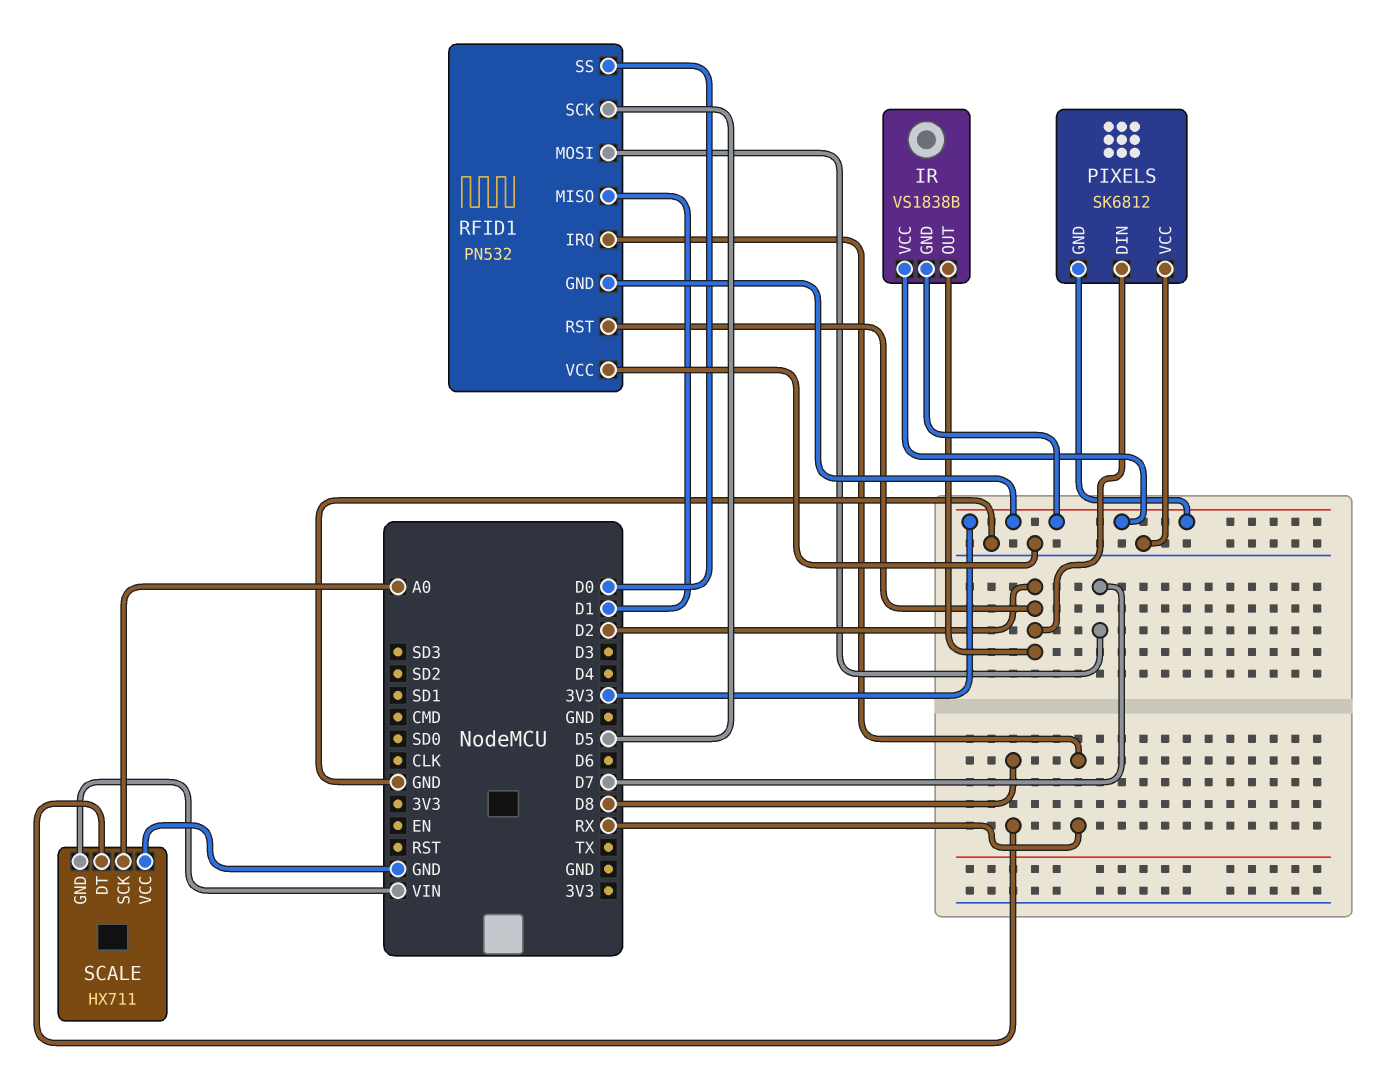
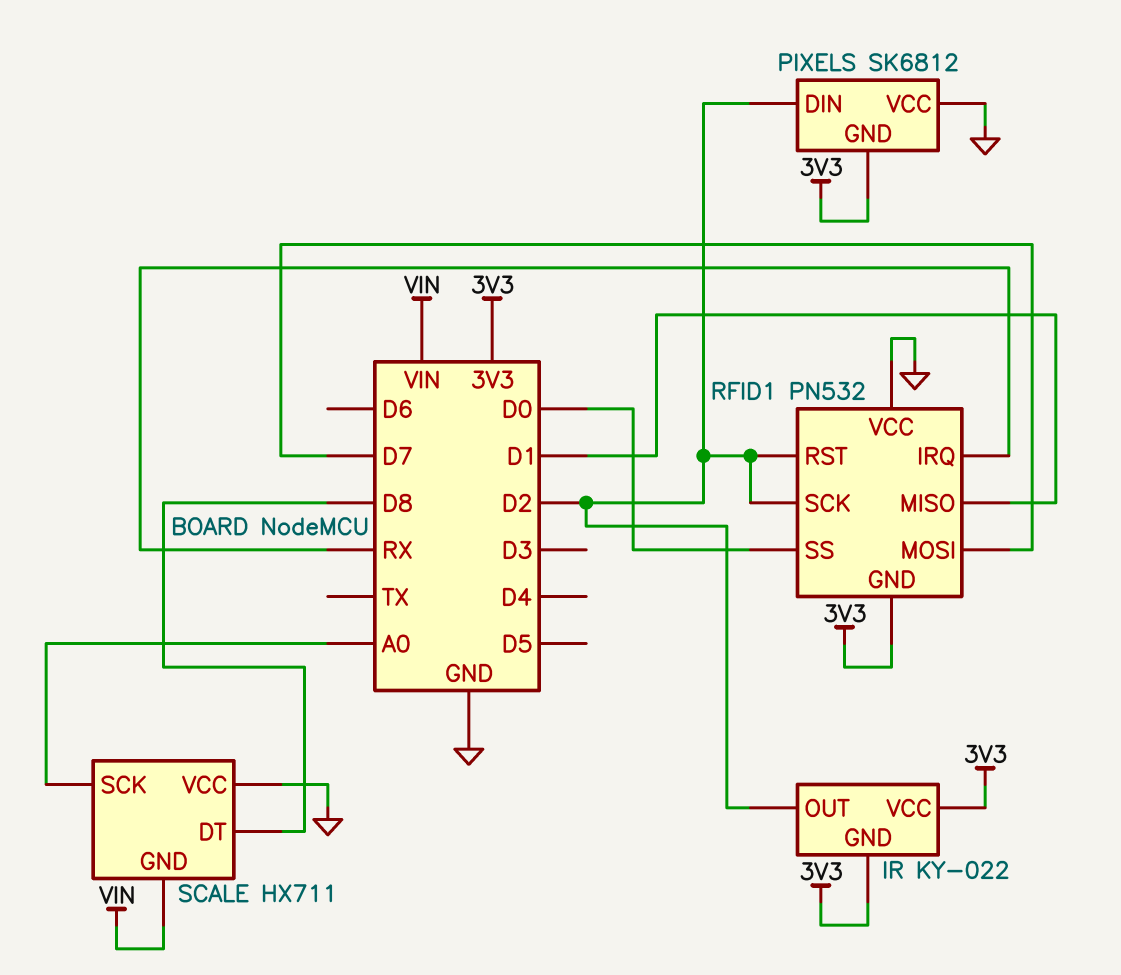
IR: VS1838B -> KY-022
RFID1 pin SCK: D5 -> D2

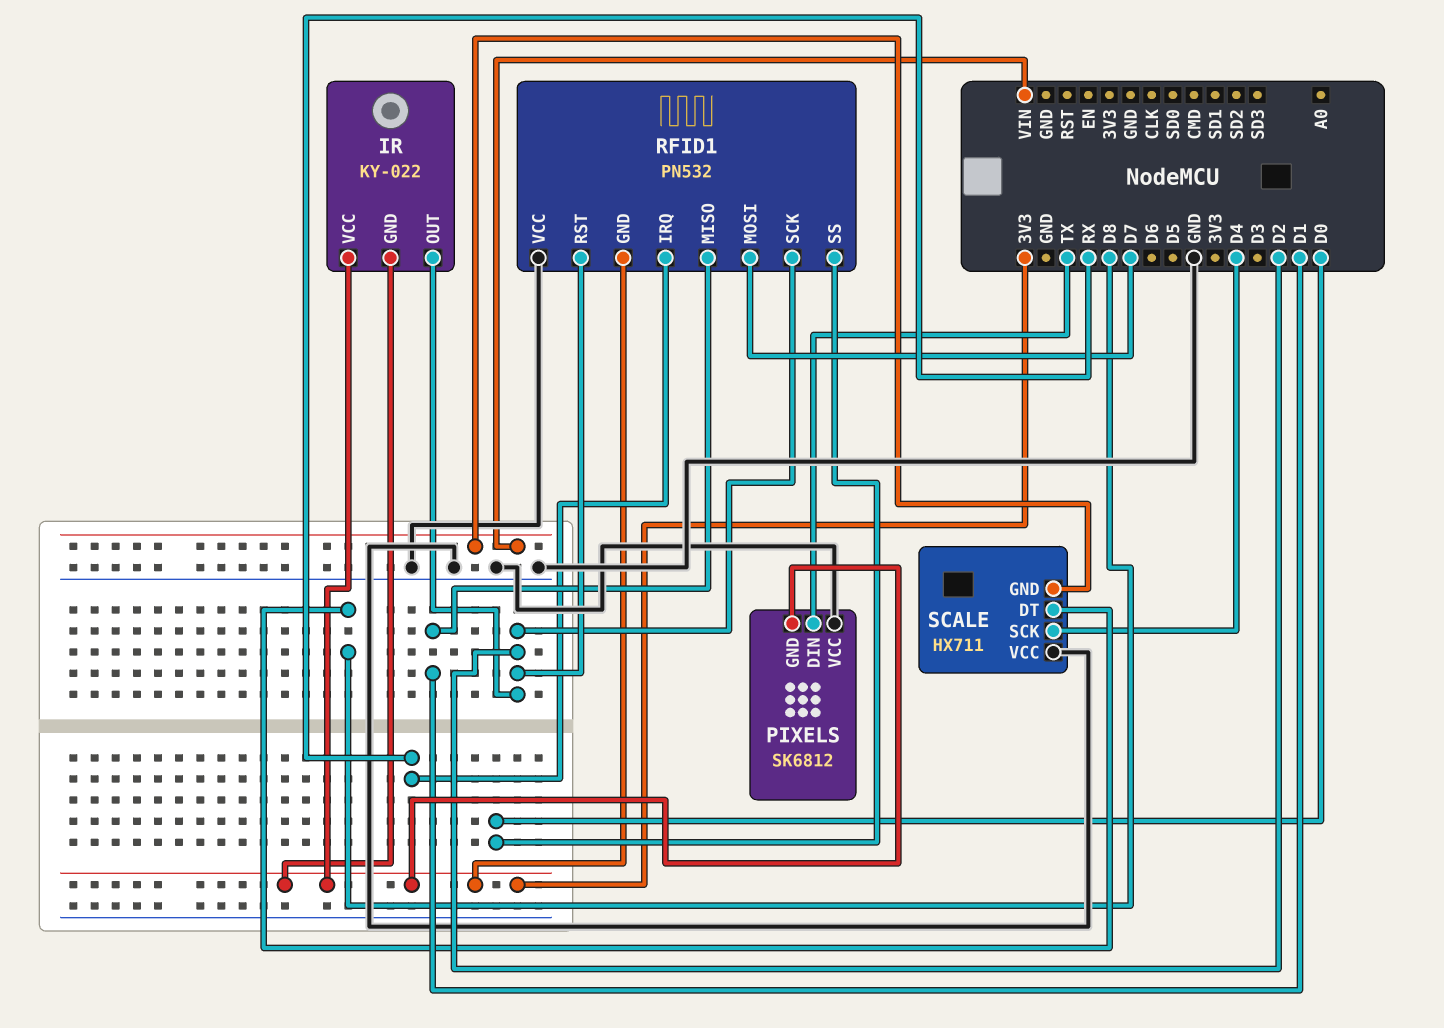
PIXELS pin DIN: D2 -> TX
SCALE pin SCK: A0 -> D4

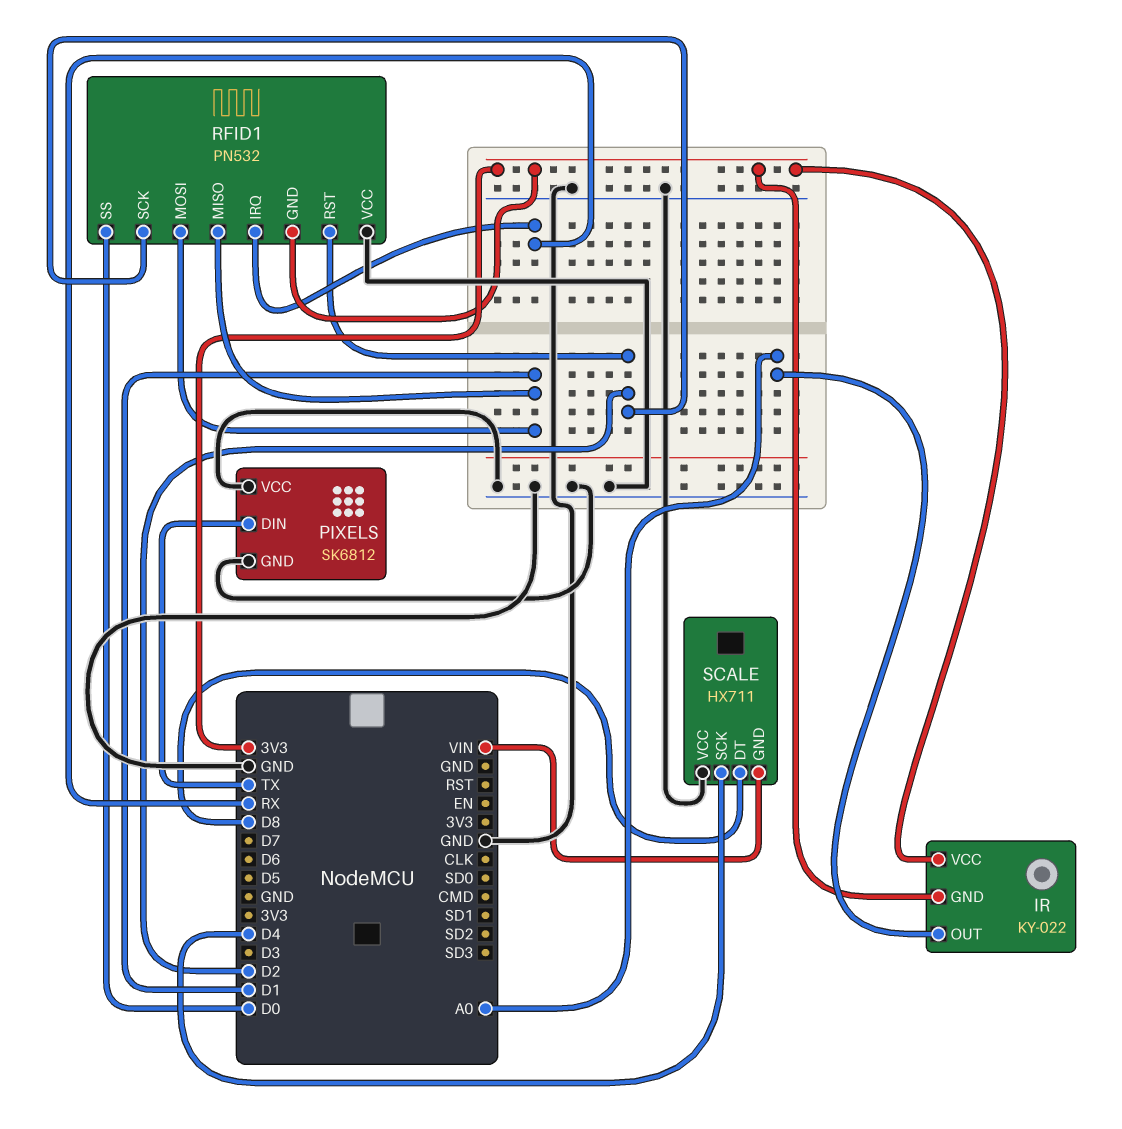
IR pin OUT: D2 -> A0
PIXELS pin GND: 3V3 -> GND
RFID1 pin MOSI: D7 -> D1

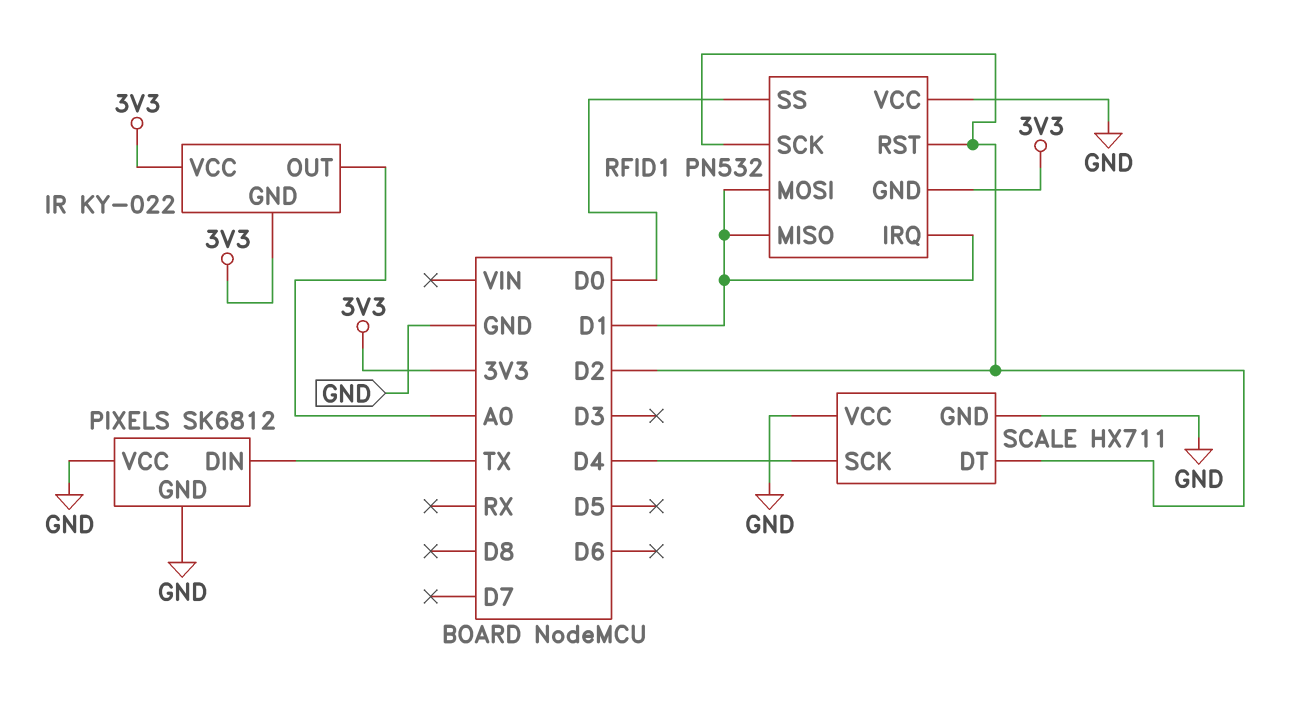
RFID1 pin IRQ: RX -> D1
SCALE pin DT: D8 -> D2
SCALE pin GND: VIN -> GND

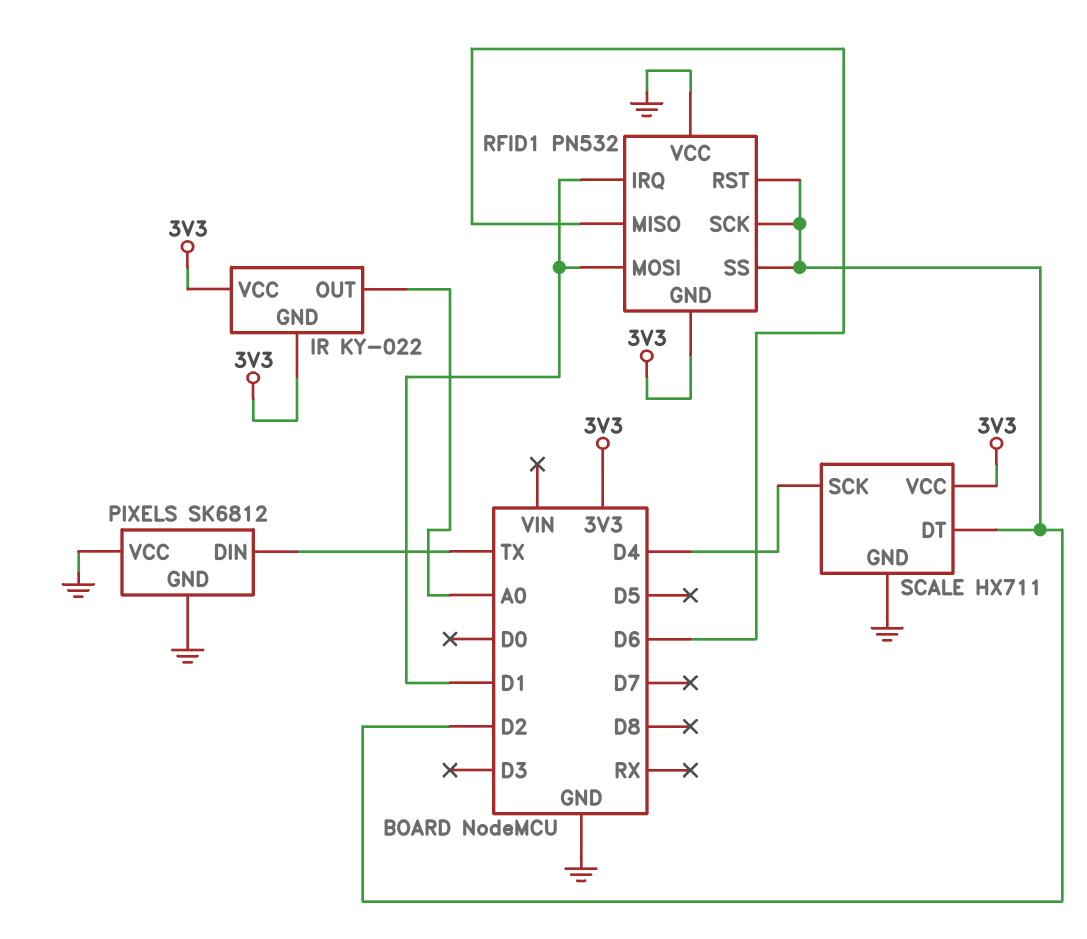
RFID1 pin MISO: D1 -> D6
RFID1 pin SS: D0 -> D2
SCALE pin VCC: GND -> 3V3

